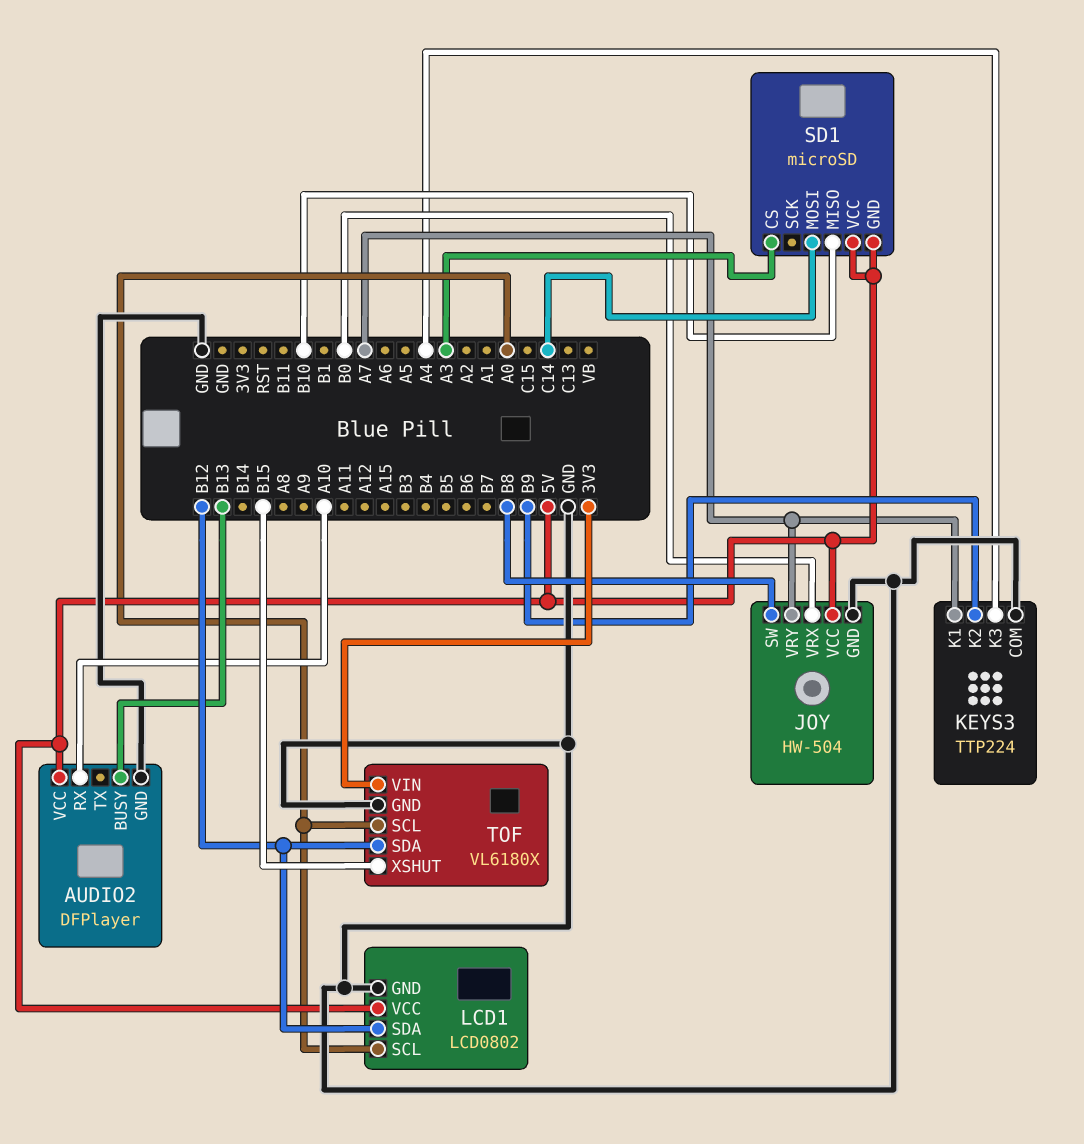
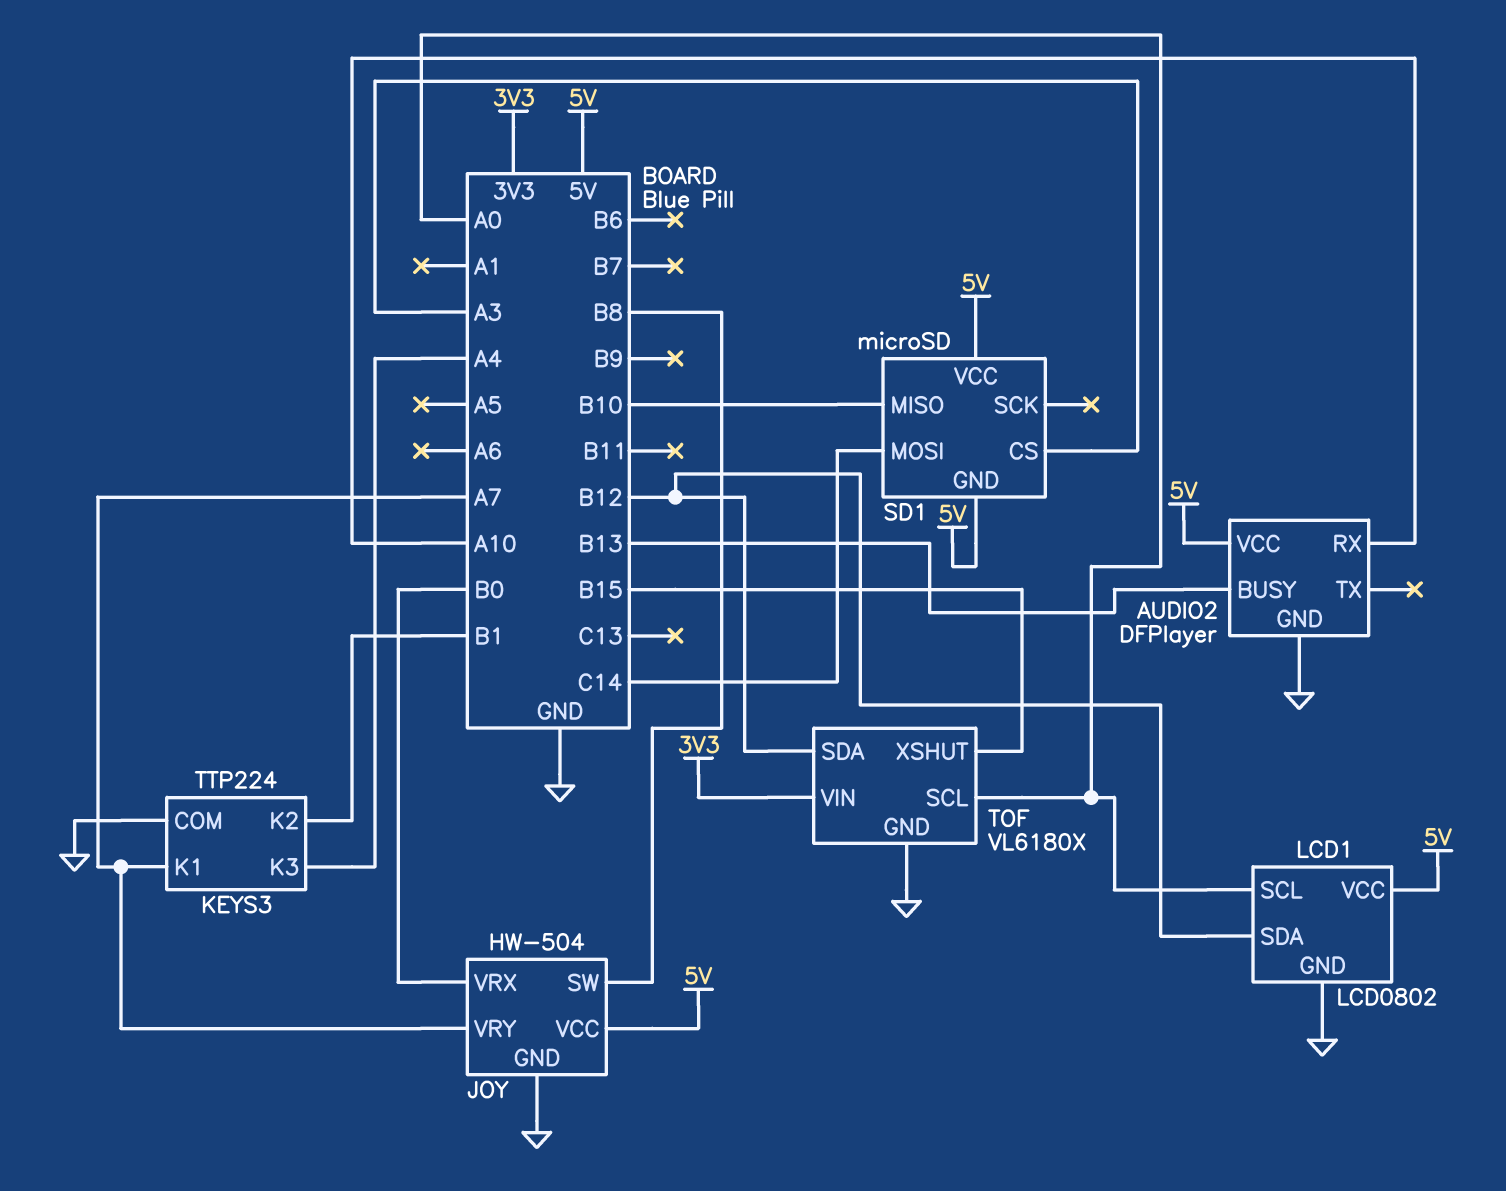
KEYS3 pin K2: B9 -> B1

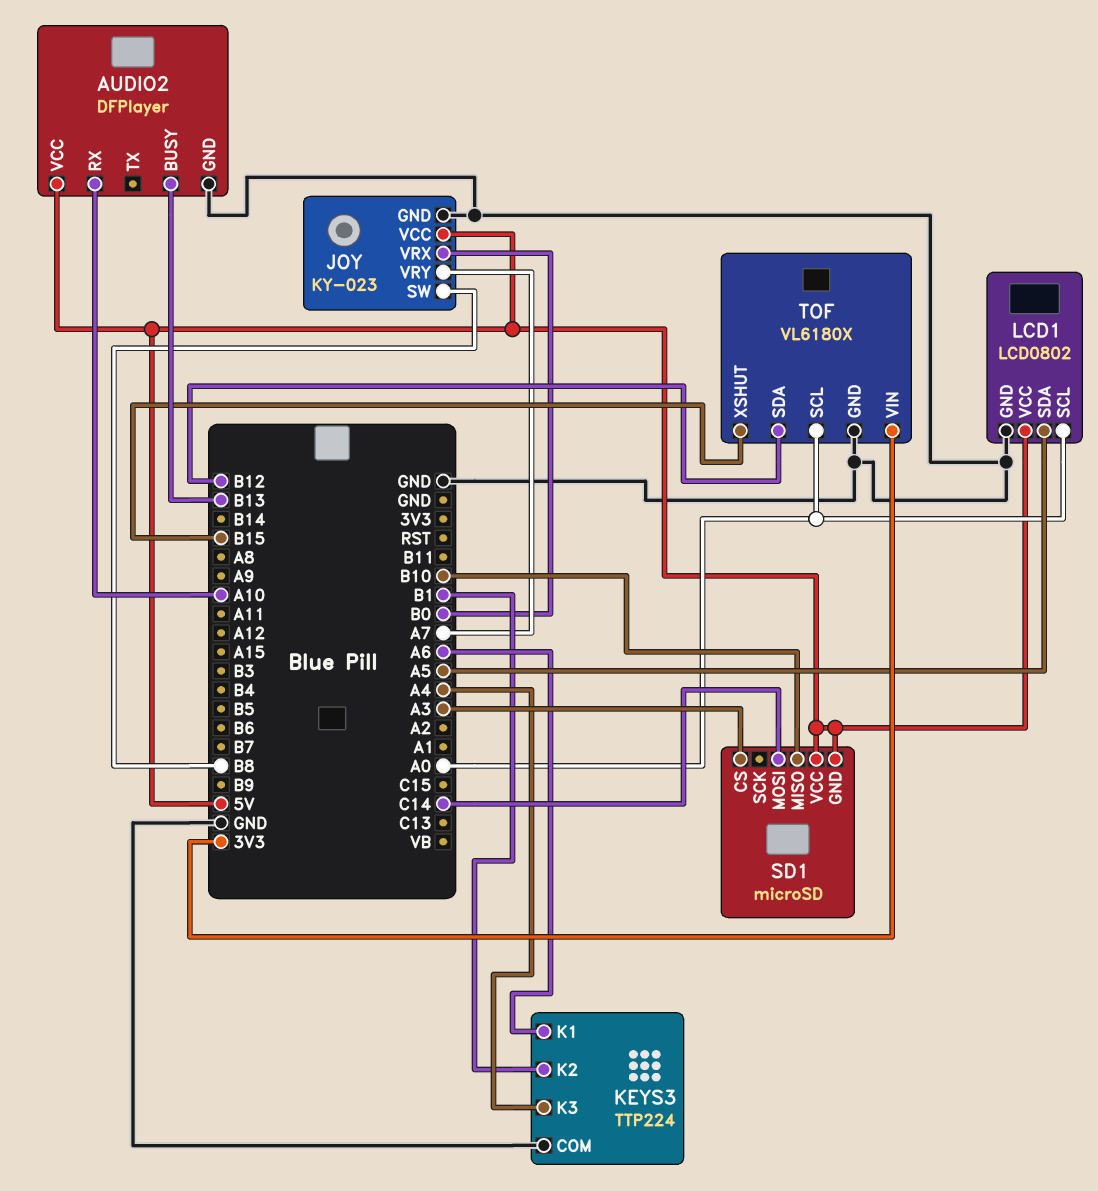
JOY: HW-504 -> KY-023
KEYS3 pin K1: A7 -> A6
LCD1 pin SDA: B12 -> A5

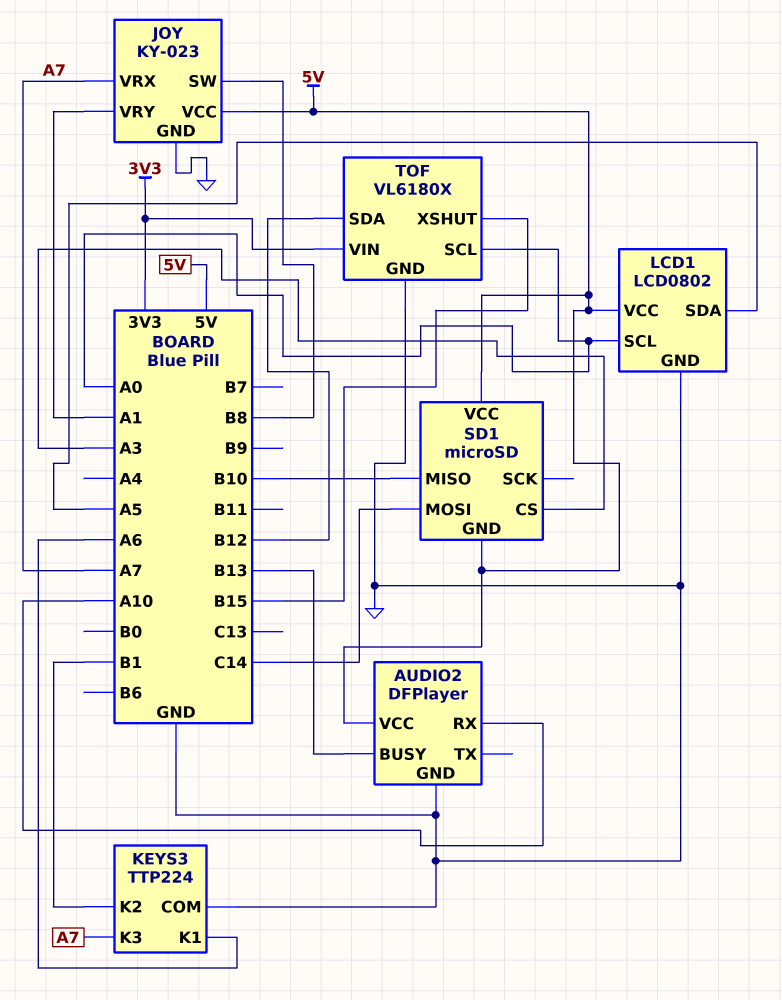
JOY pin VRX: B0 -> A7
JOY pin VRY: A7 -> A1
KEYS3 pin K3: A4 -> A7

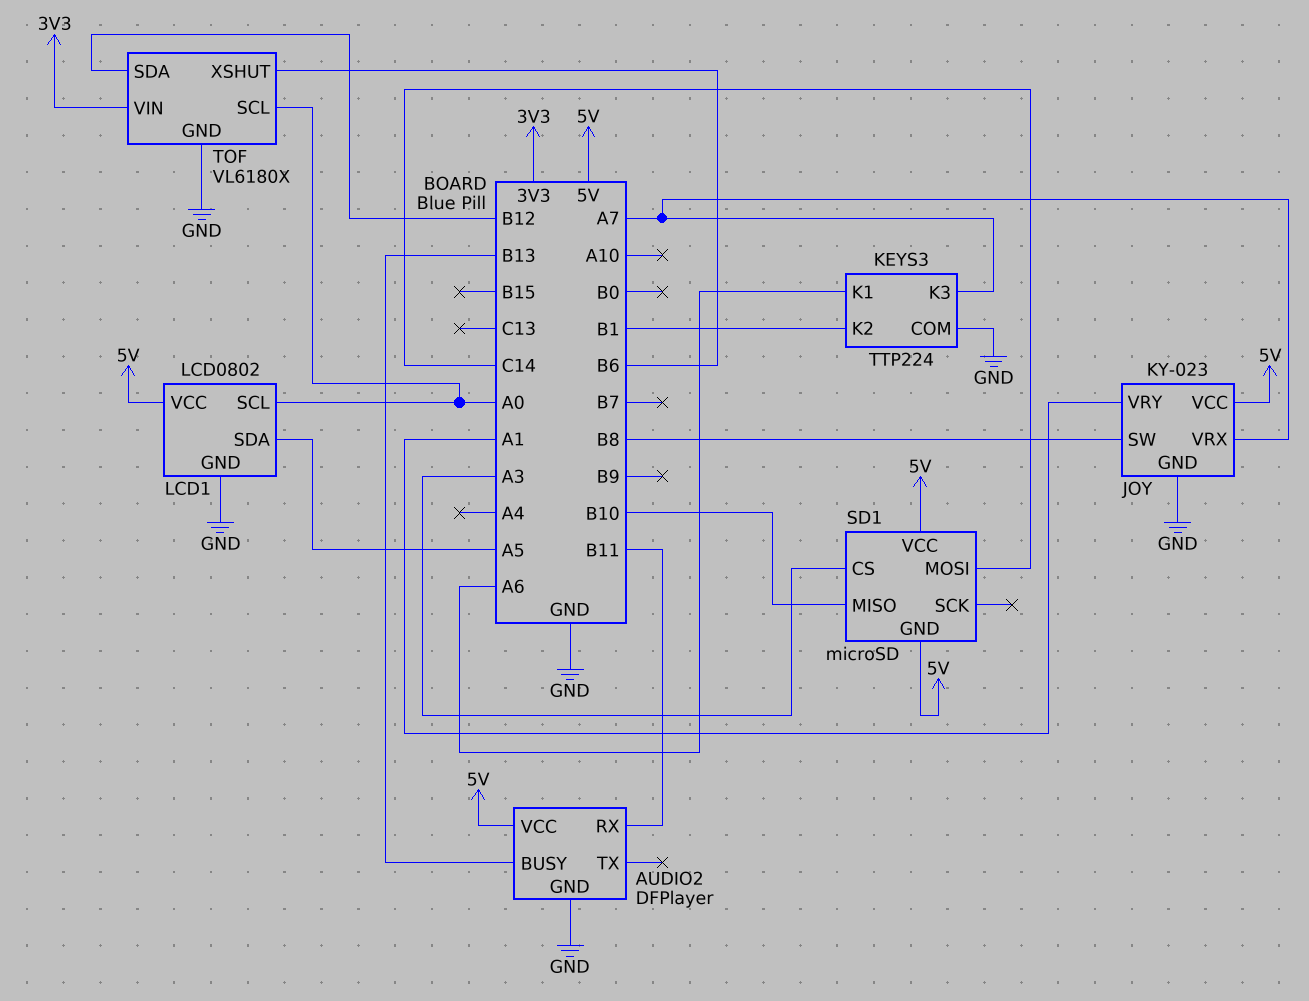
AUDIO2 pin RX: A10 -> B11
TOF pin XSHUT: B15 -> B6

